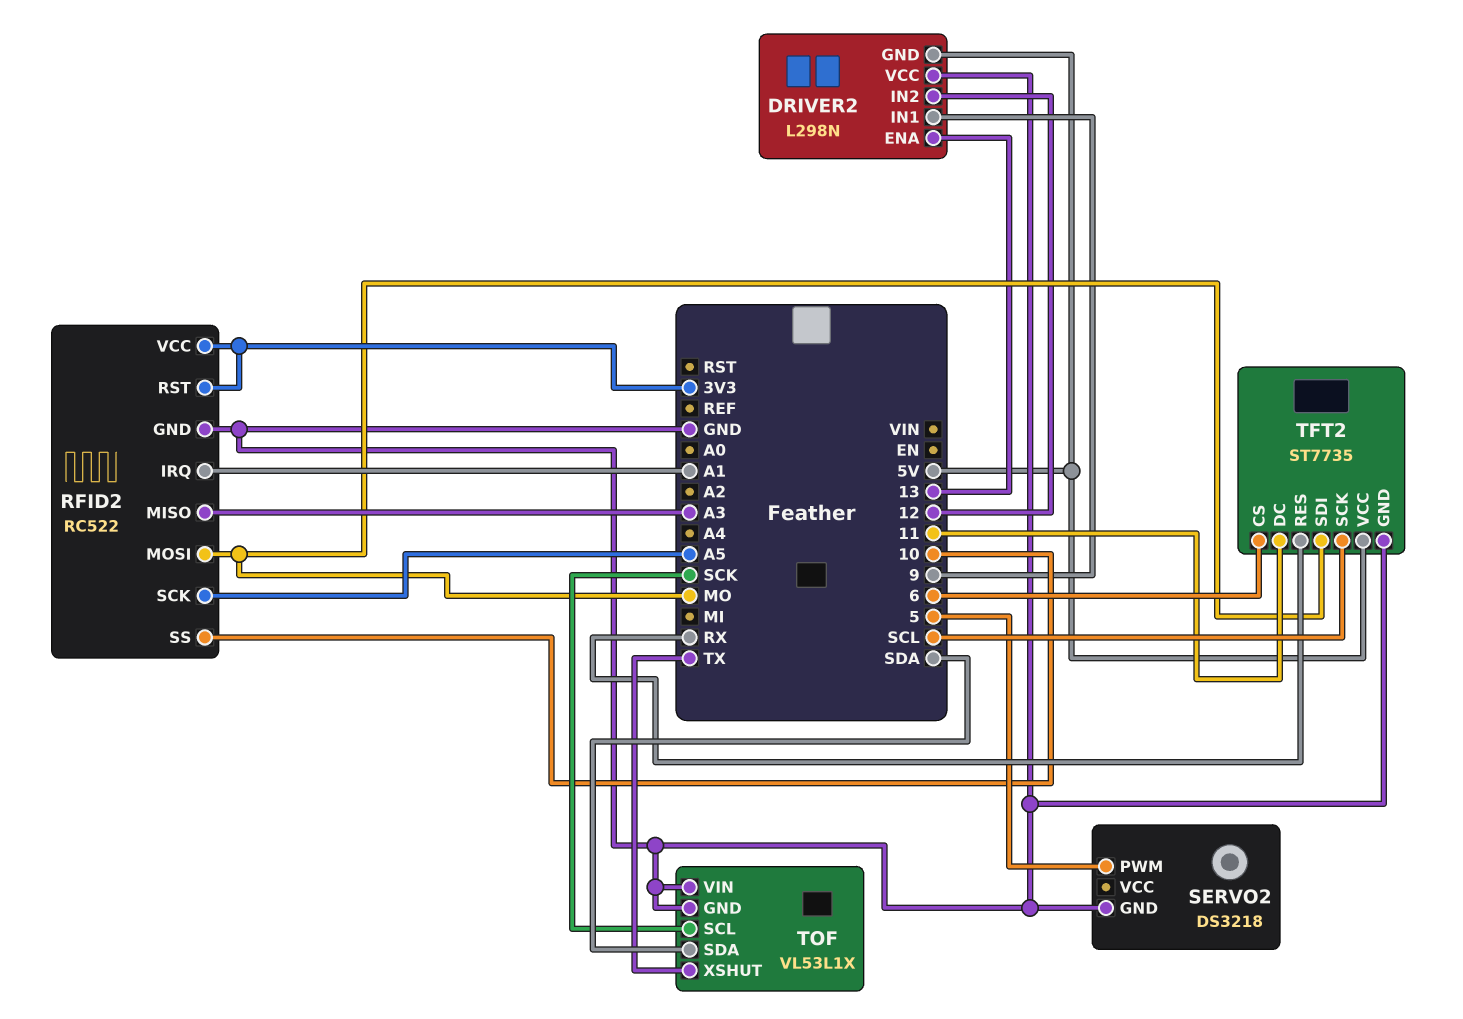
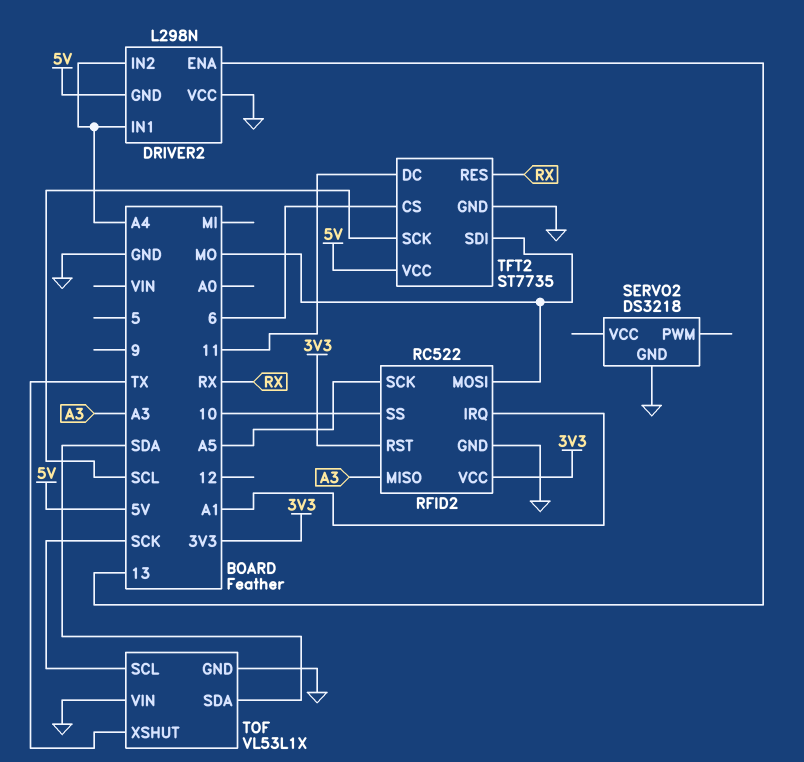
DRIVER2 pin IN1: 9 -> A4
DRIVER2 pin IN2: 12 -> A4
SERVO2 pin PWM: 5 -> none

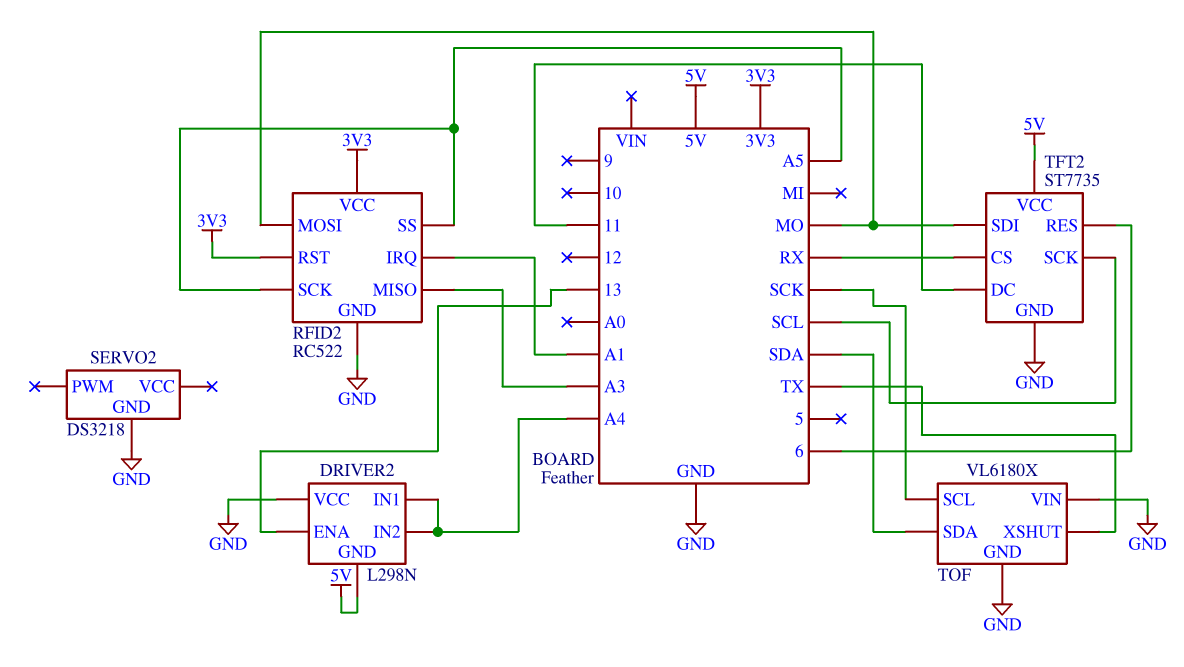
RFID2 pin SS: 10 -> A5
TFT2 pin CS: 6 -> RX
TFT2 pin RES: RX -> 6
TOF: VL53L1X -> VL6180X

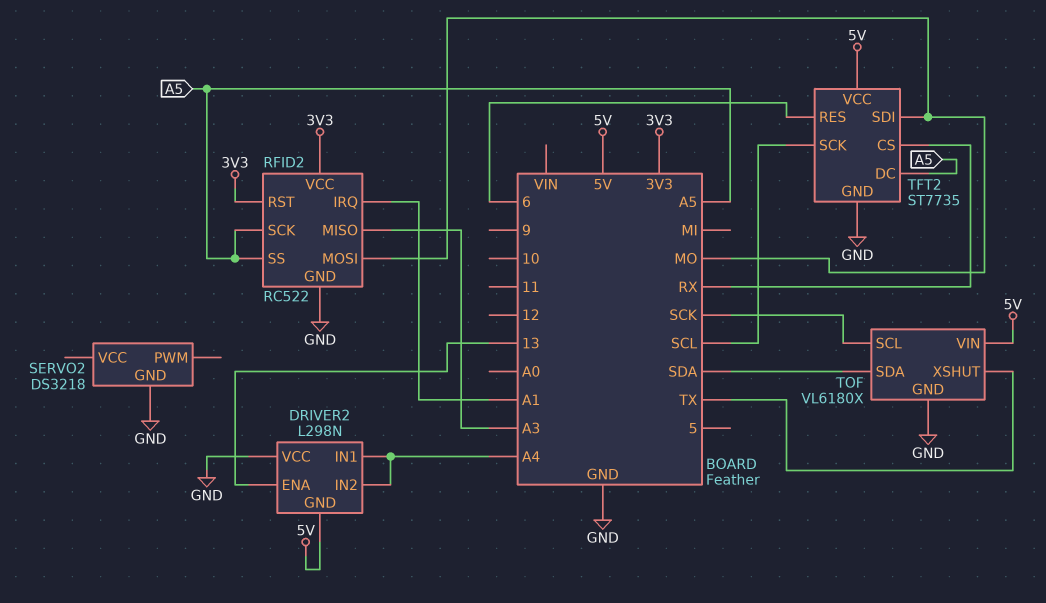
TFT2 pin DC: 11 -> A5
TOF pin VIN: GND -> 5V

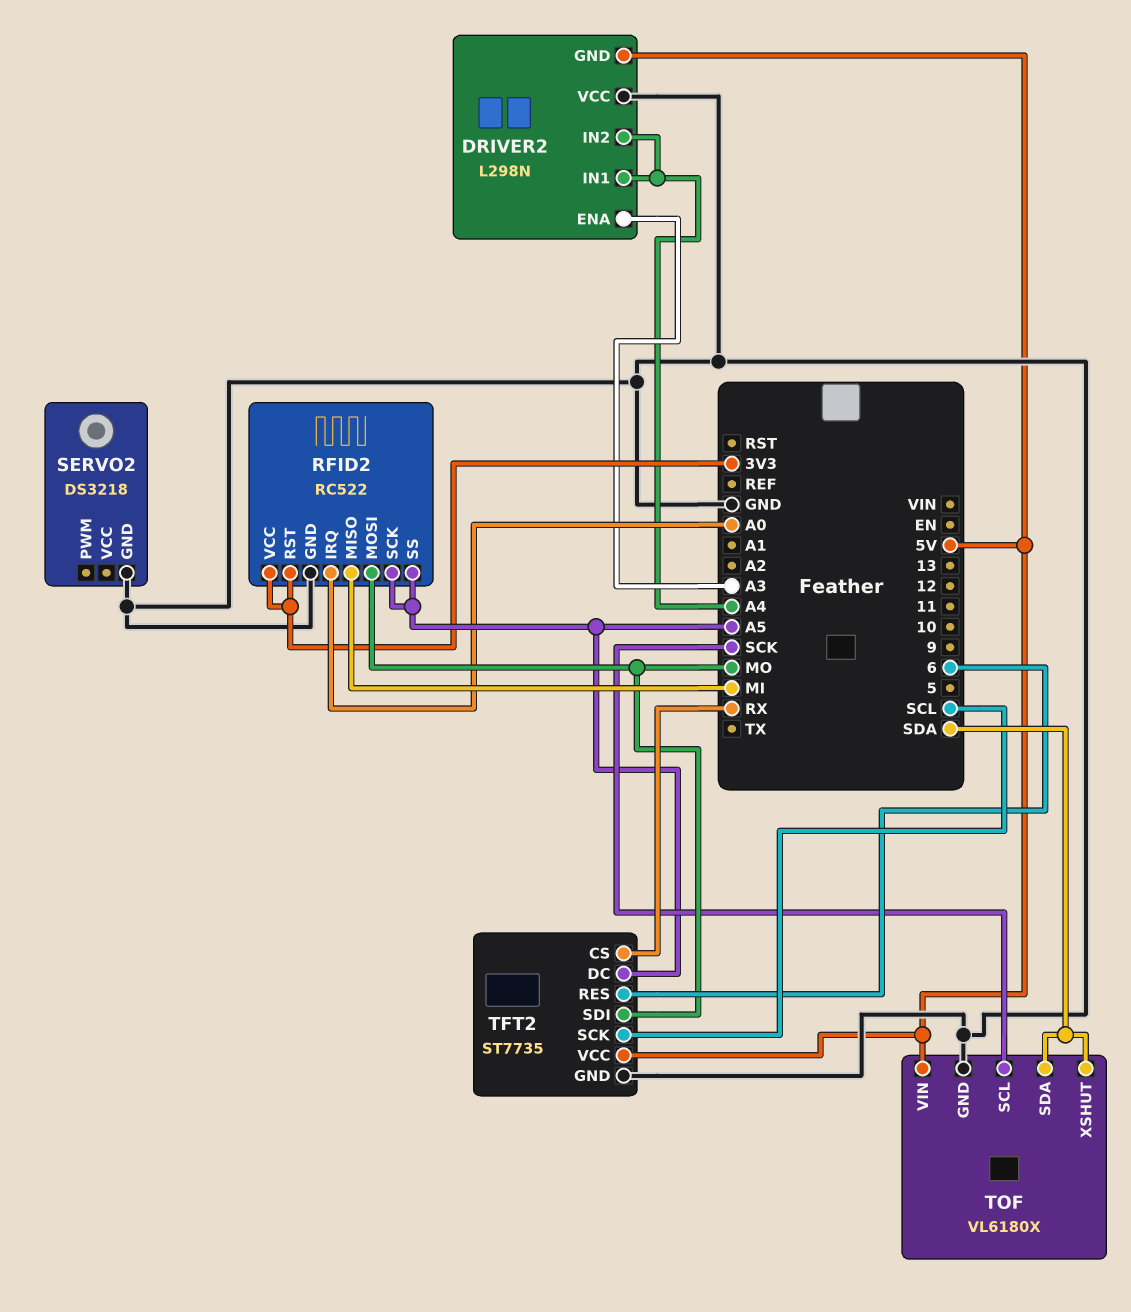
DRIVER2 pin ENA: 13 -> A3
RFID2 pin IRQ: A1 -> A0
RFID2 pin MISO: A3 -> MI
TOF pin XSHUT: TX -> SDA

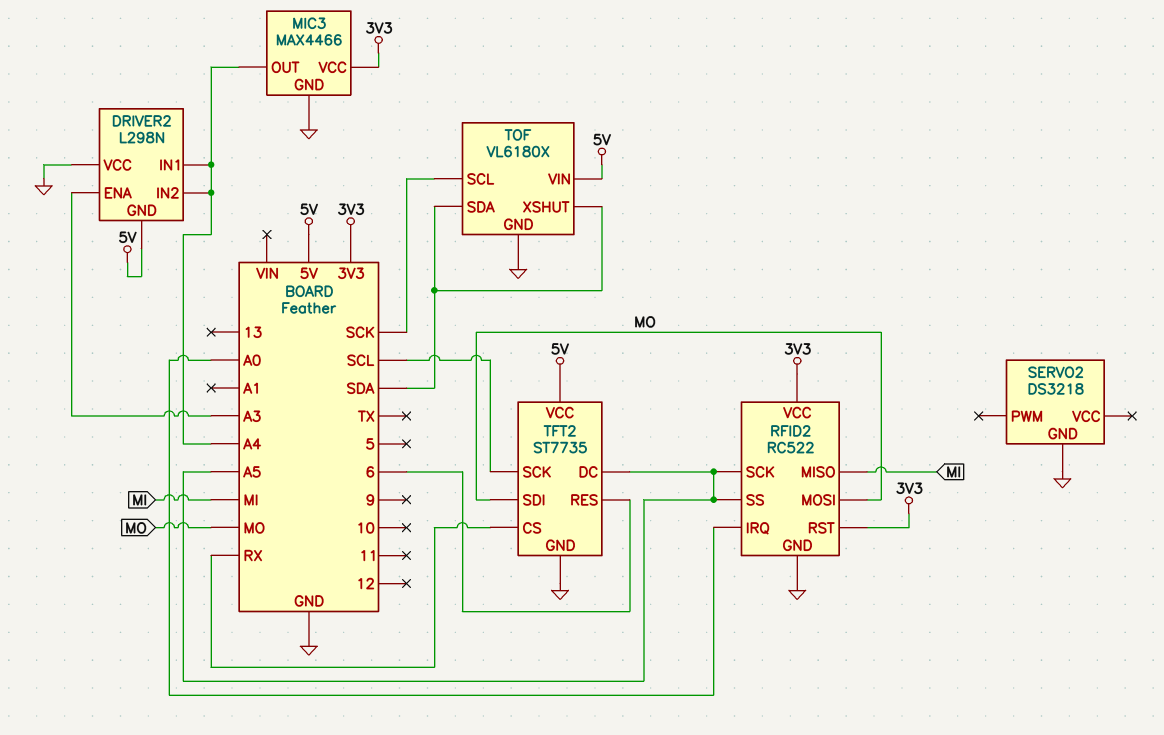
MIC3: none -> MAX4466
MIC3 pin GND: none -> GND
MIC3 pin OUT: none -> A4
MIC3 pin VCC: none -> 3V3

